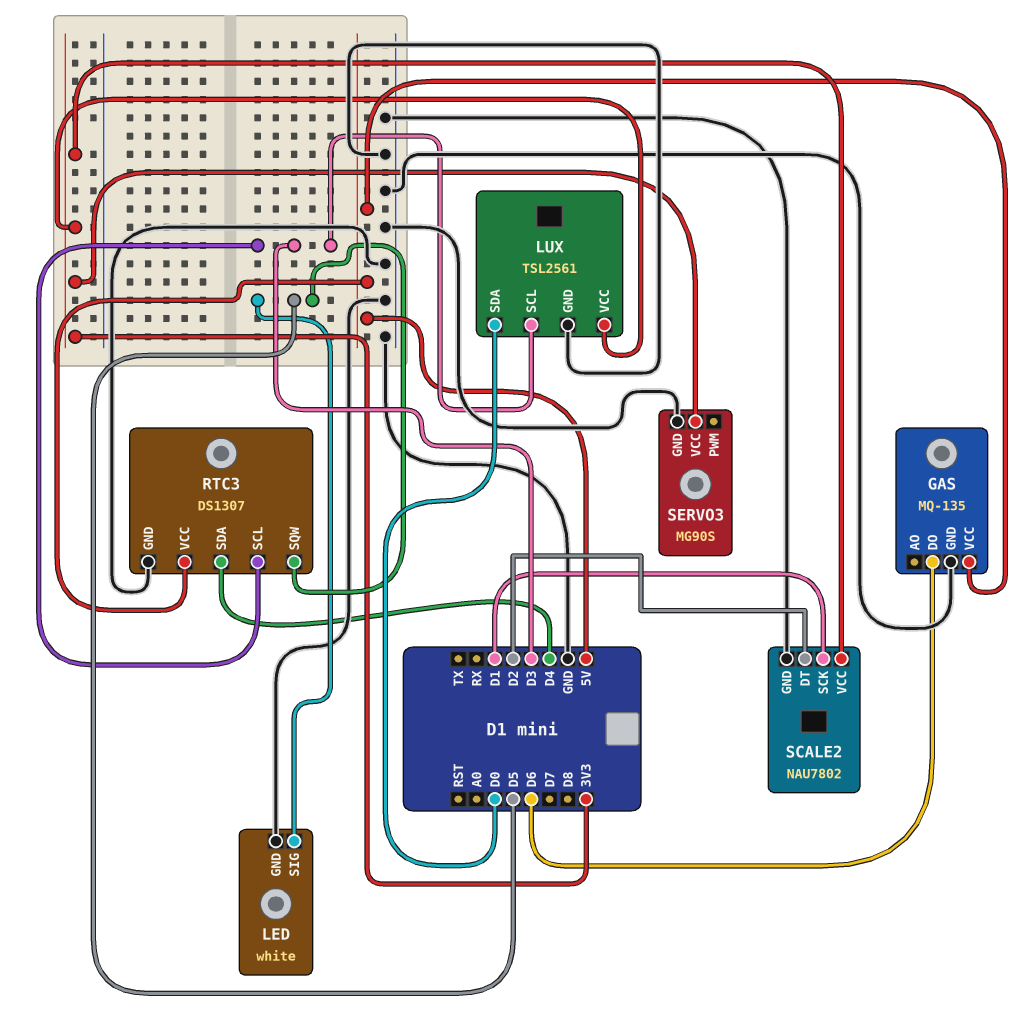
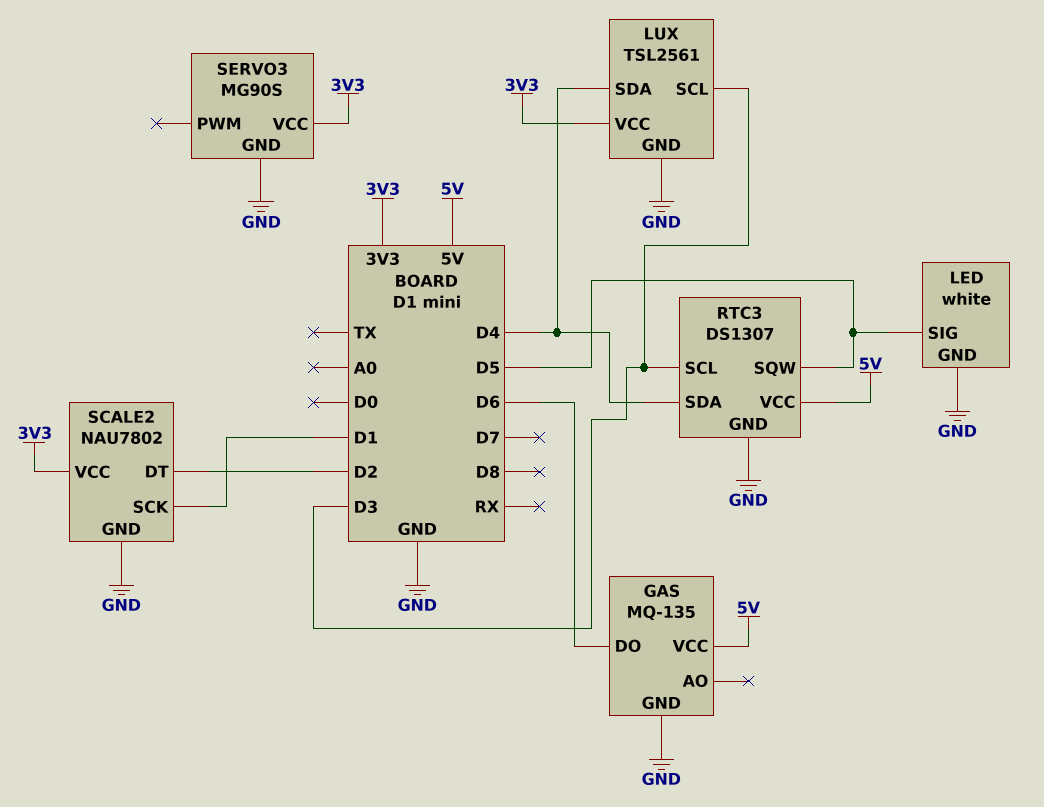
LUX pin SDA: D0 -> D4

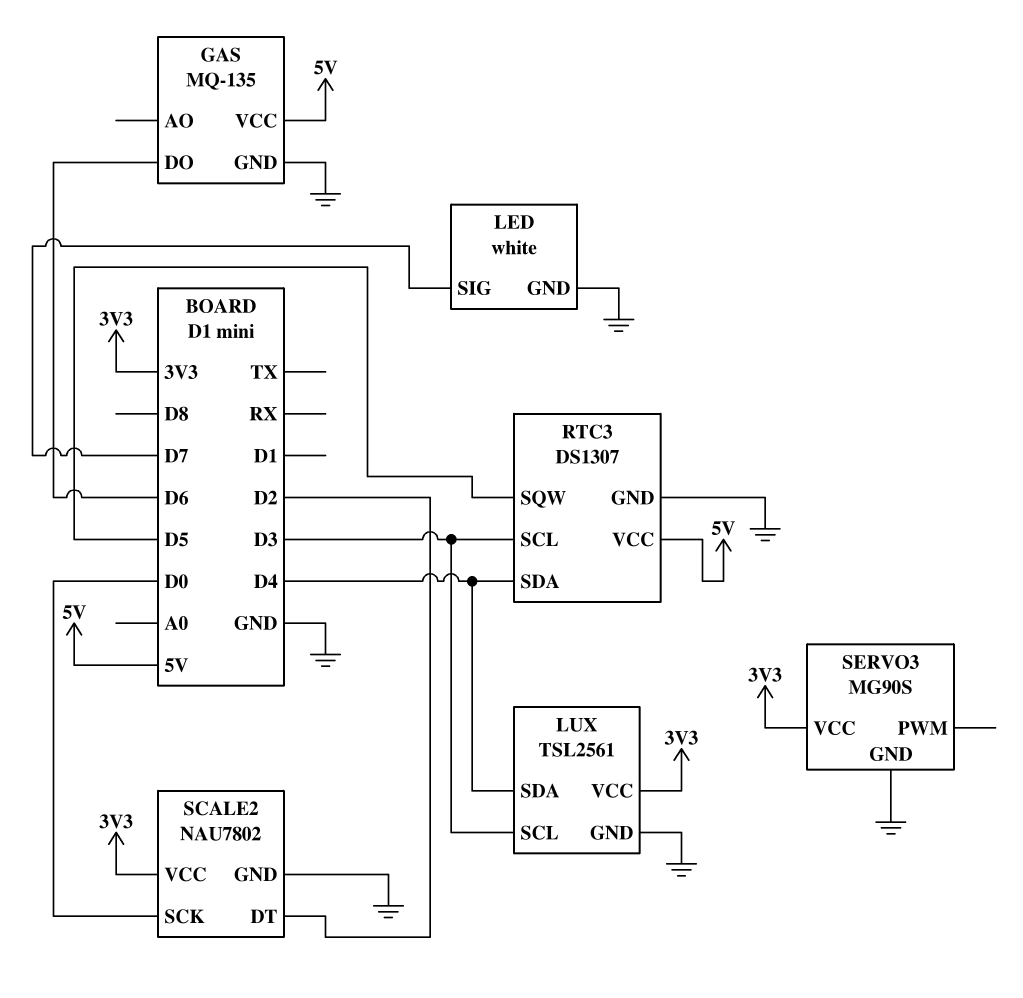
LED pin SIG: D5 -> D7
SCALE2 pin SCK: D1 -> D0

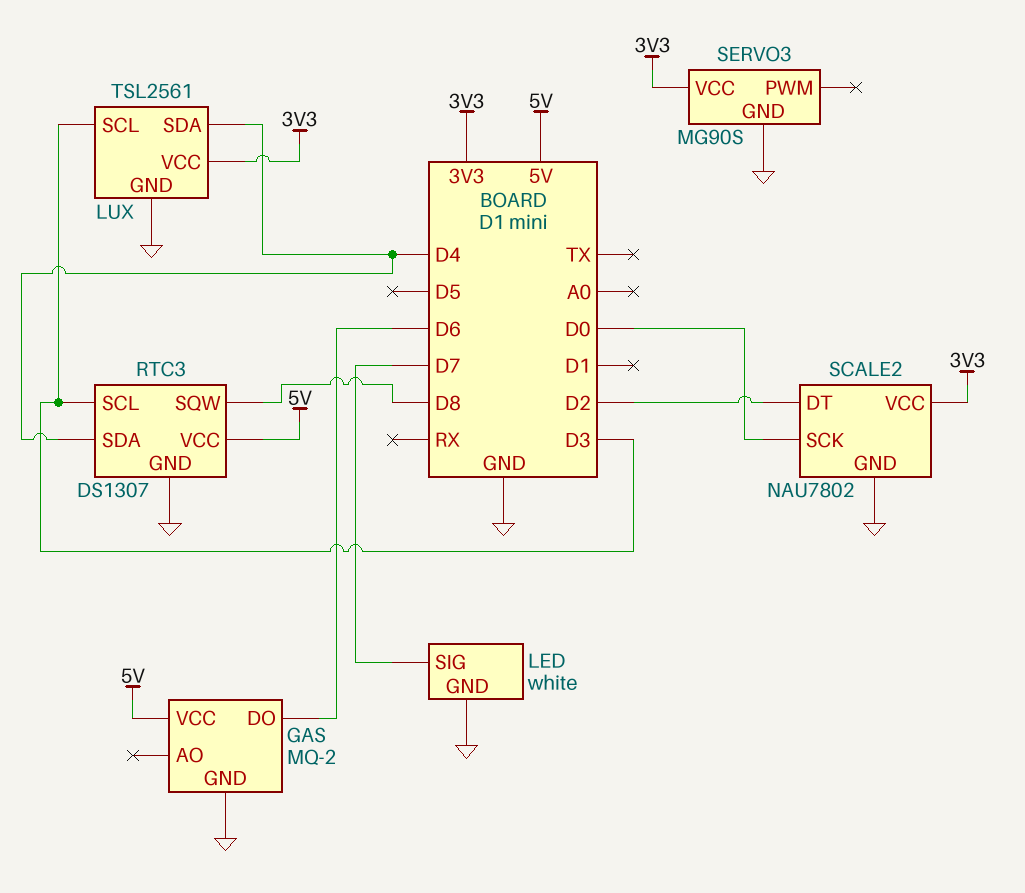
GAS: MQ-135 -> MQ-2
RTC3 pin SQW: D5 -> D8

